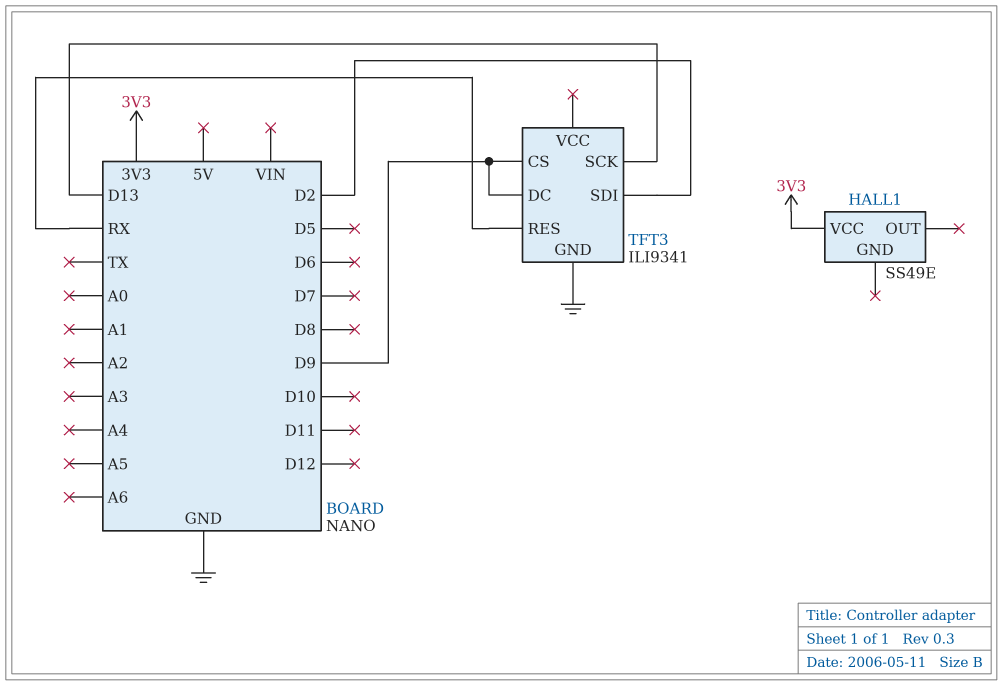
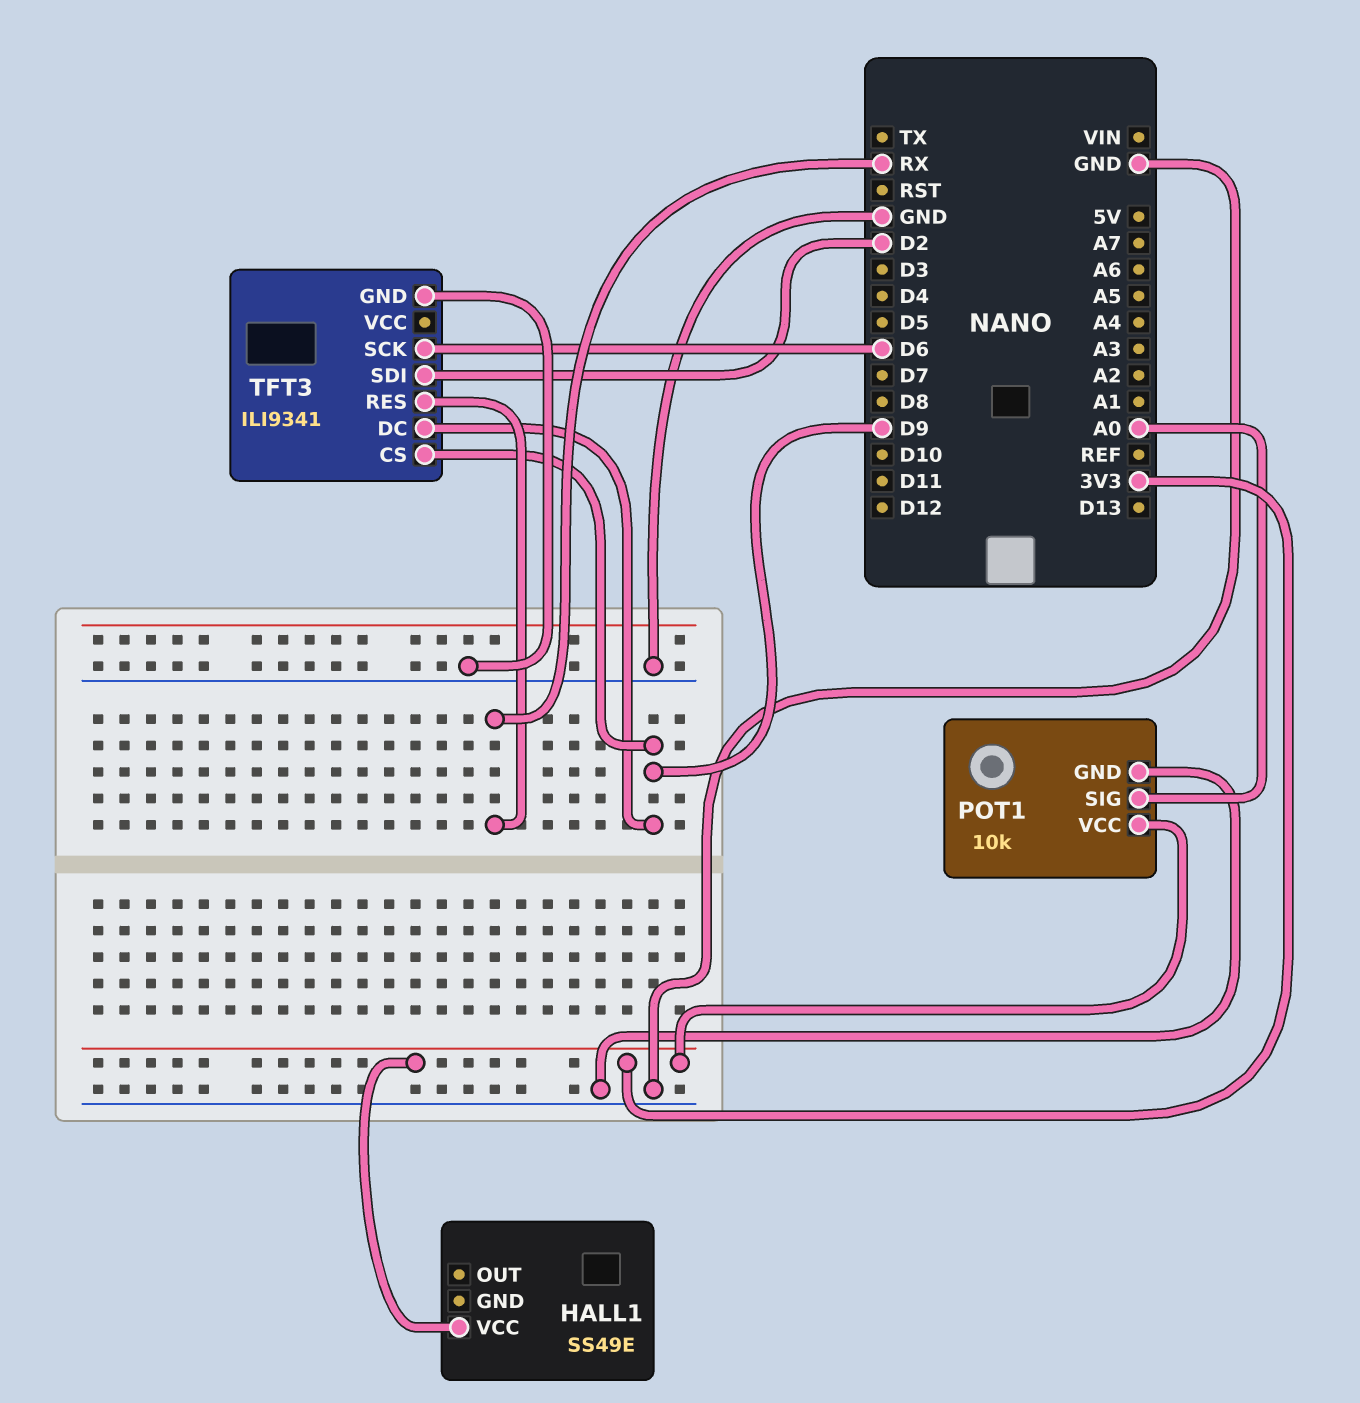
POT1: none -> 10k
POT1 pin GND: none -> GND
POT1 pin SIG: none -> A0
POT1 pin VCC: none -> 3V3
TFT3 pin SCK: D13 -> D6

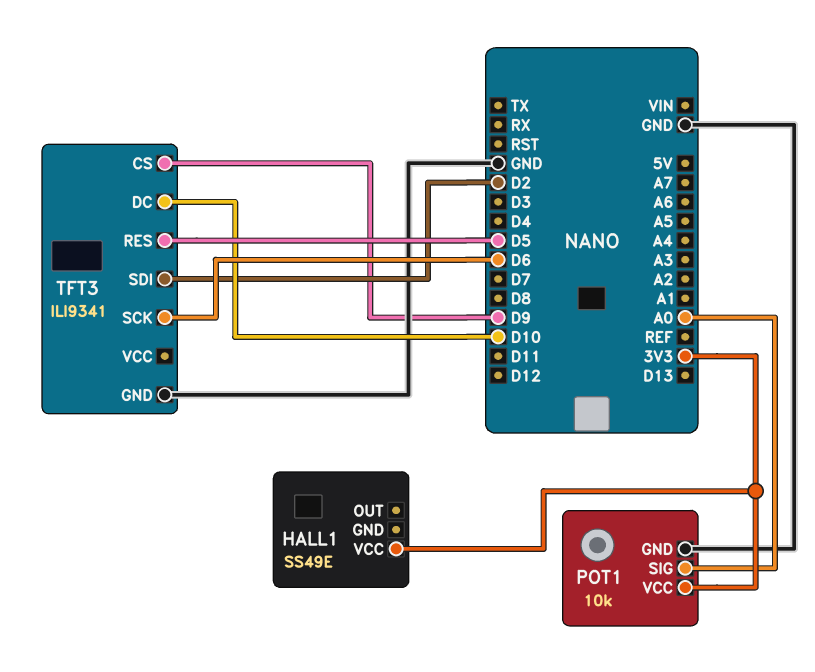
TFT3 pin DC: D9 -> D10
TFT3 pin RES: RX -> D5

